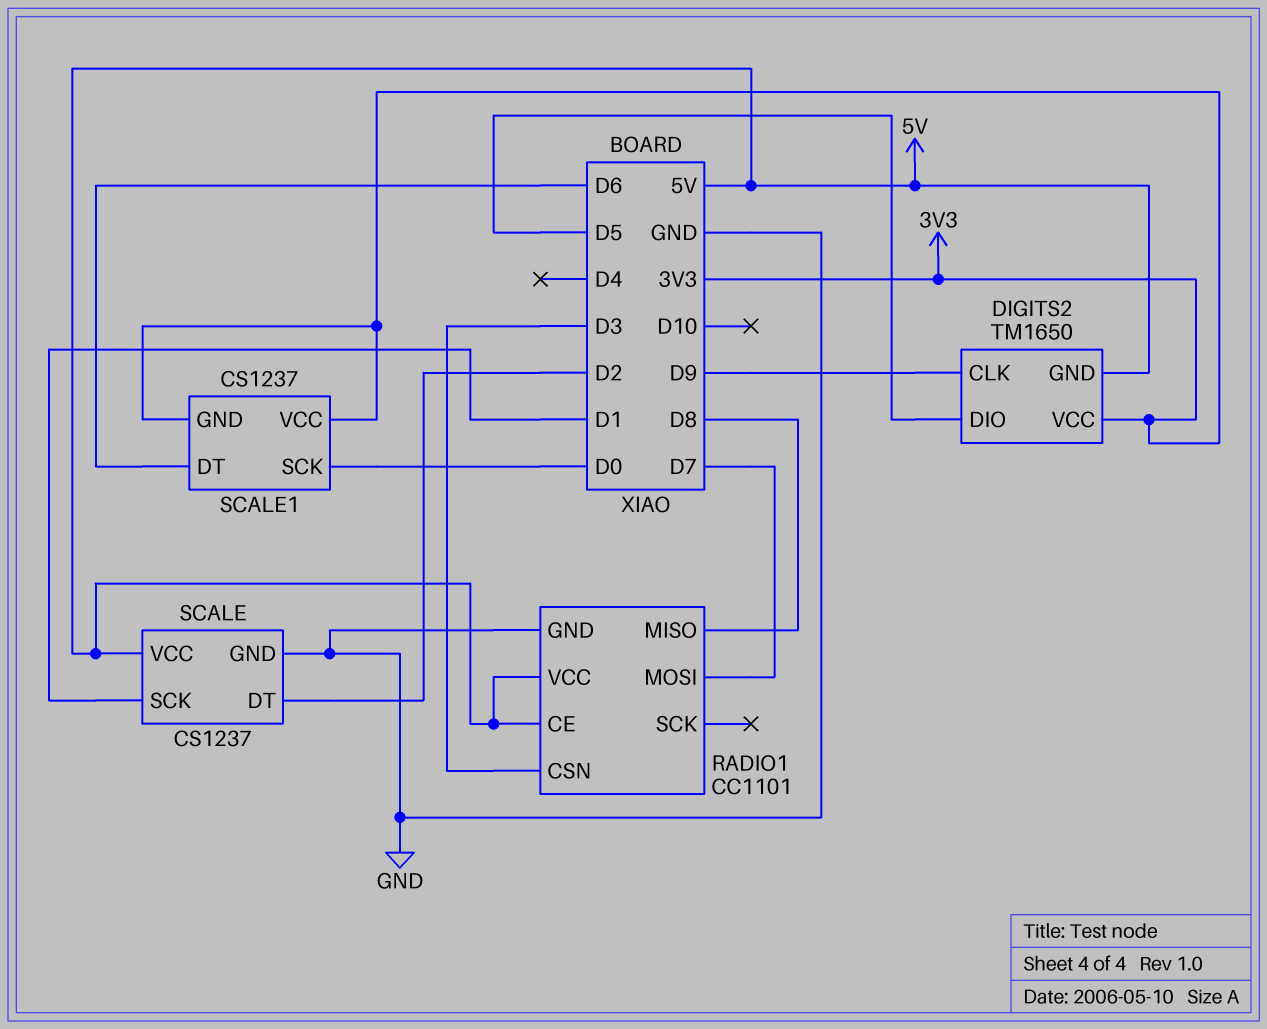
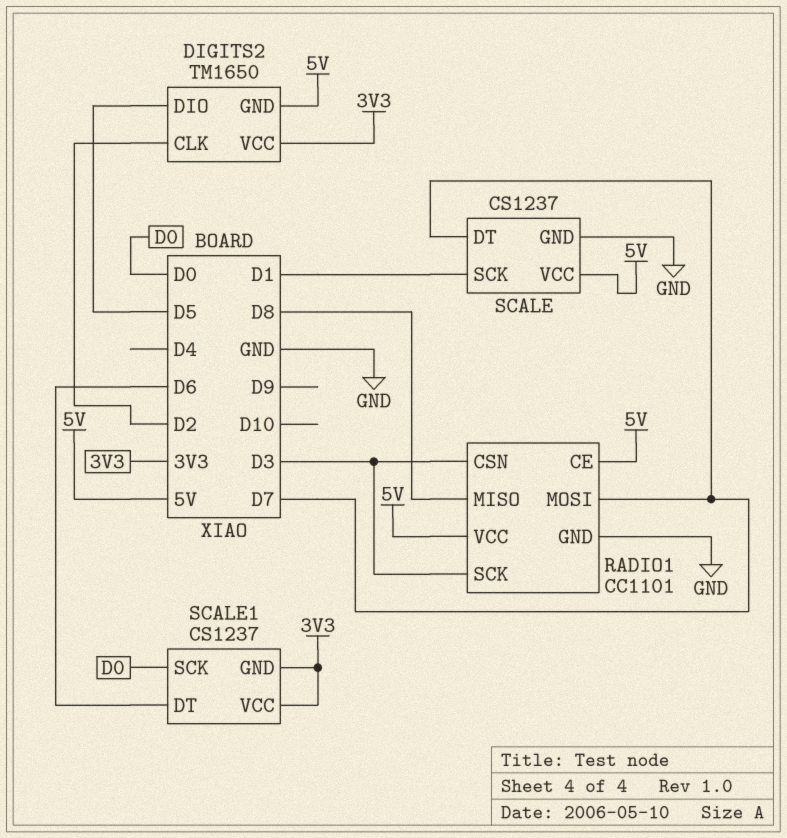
DIGITS2 pin CLK: D9 -> D2
RADIO1 pin SCK: none -> D3
SCALE pin DT: D2 -> D7

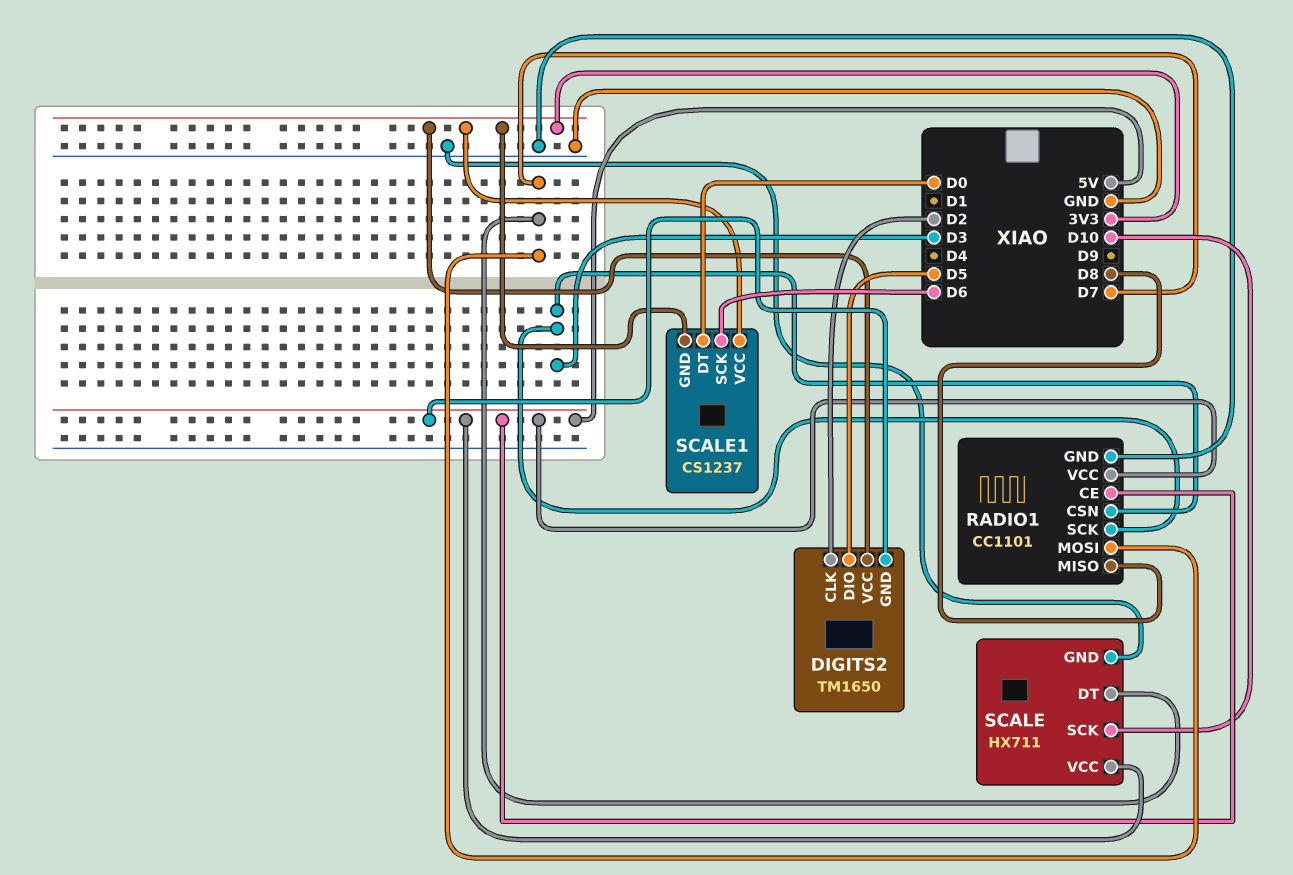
SCALE: CS1237 -> HX711
SCALE pin SCK: D1 -> D10
SCALE1 pin DT: D6 -> D0
SCALE1 pin SCK: D0 -> D6

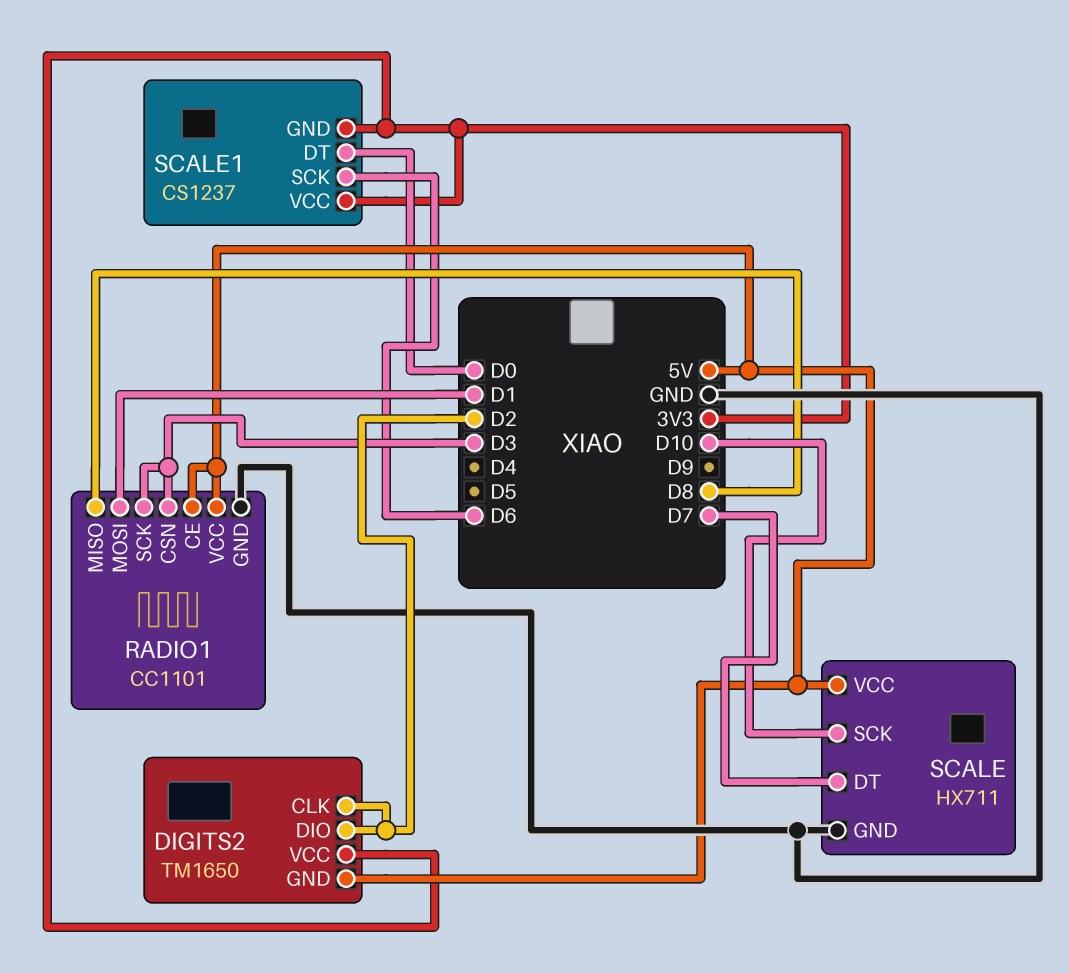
DIGITS2 pin DIO: D5 -> D2
RADIO1 pin MOSI: D7 -> D1

